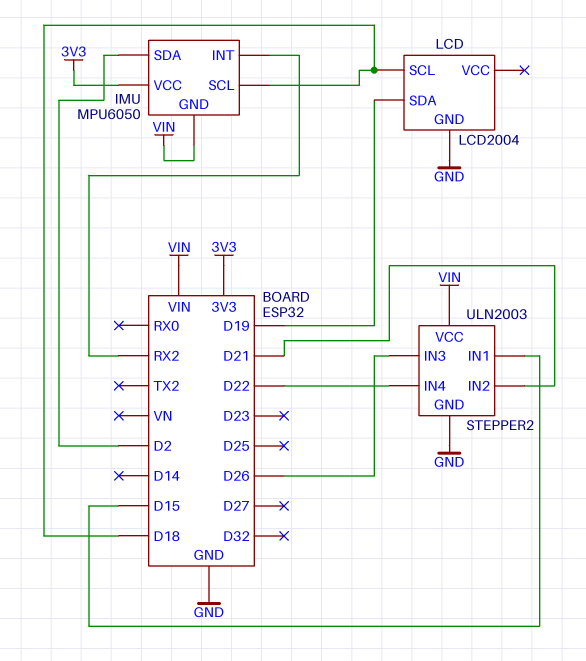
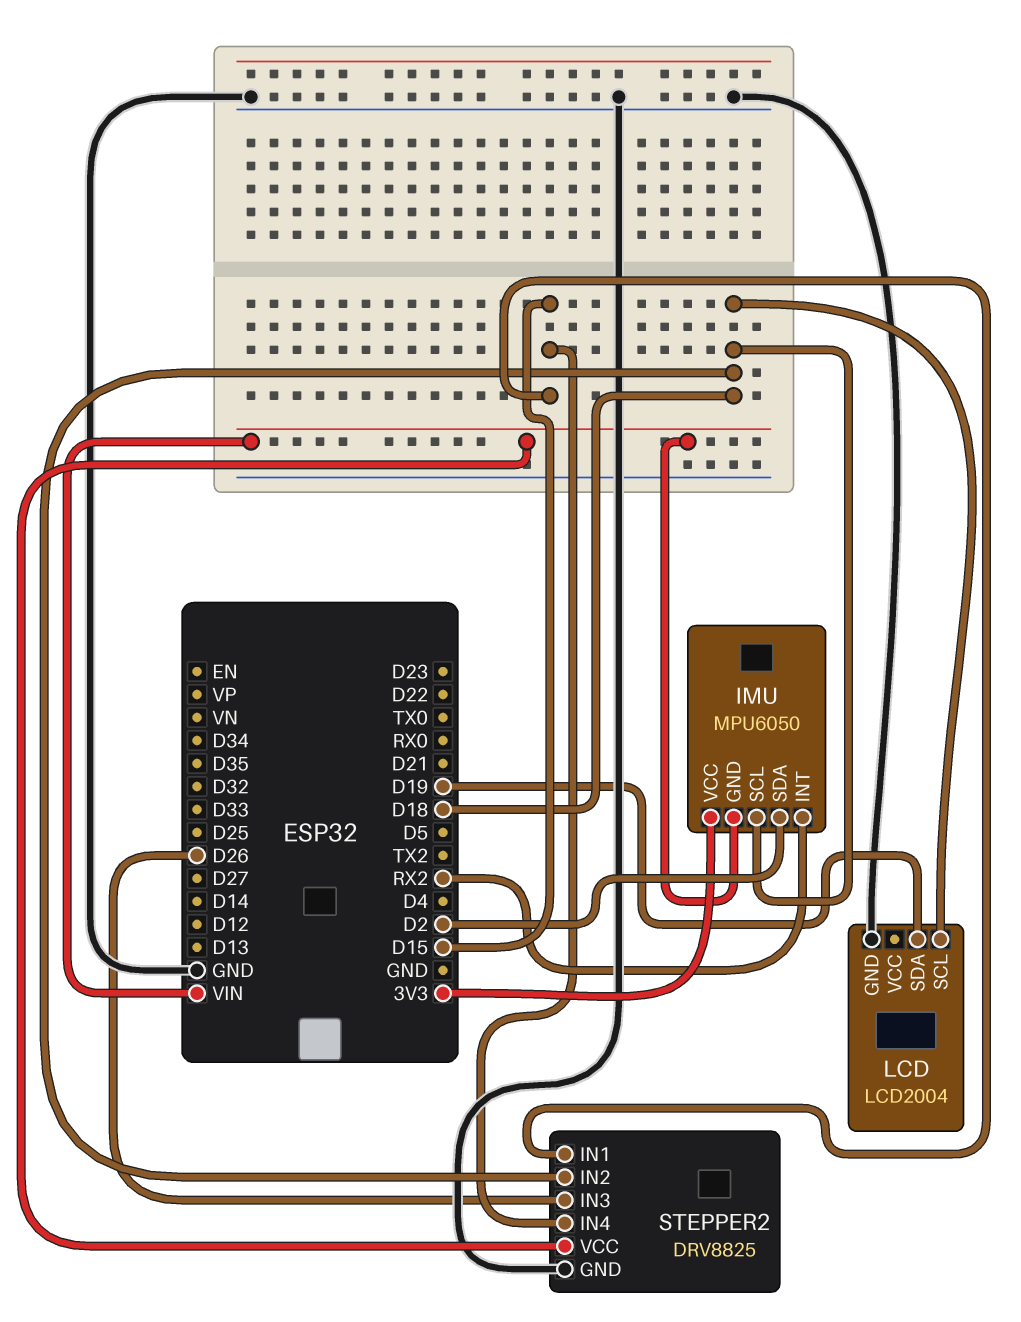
STEPPER2: ULN2003 -> DRV8825
STEPPER2 pin IN2: D21 -> D18
STEPPER2 pin IN4: D22 -> D15

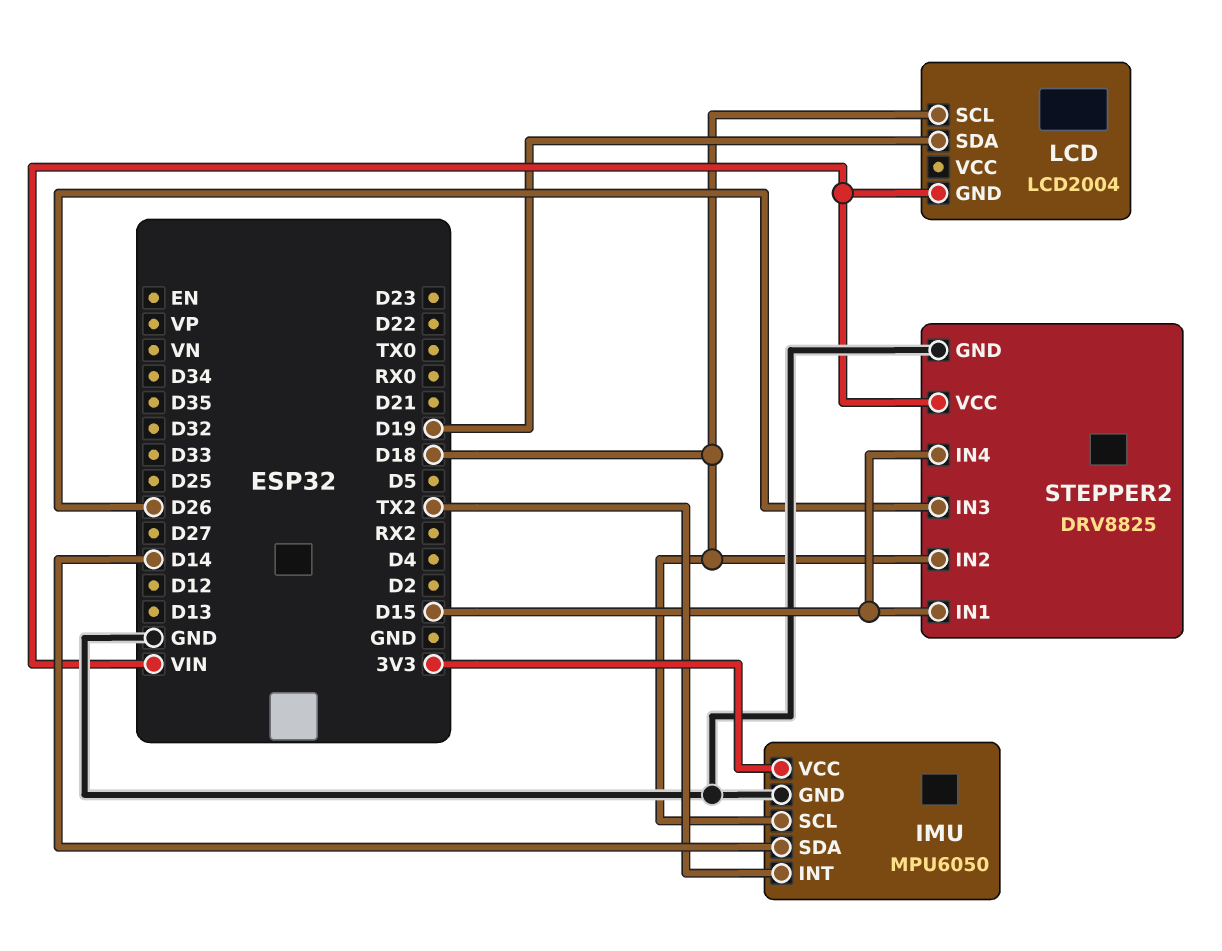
IMU pin GND: VIN -> GND
IMU pin INT: RX2 -> TX2
IMU pin SDA: D2 -> D14
LCD pin GND: GND -> VIN

